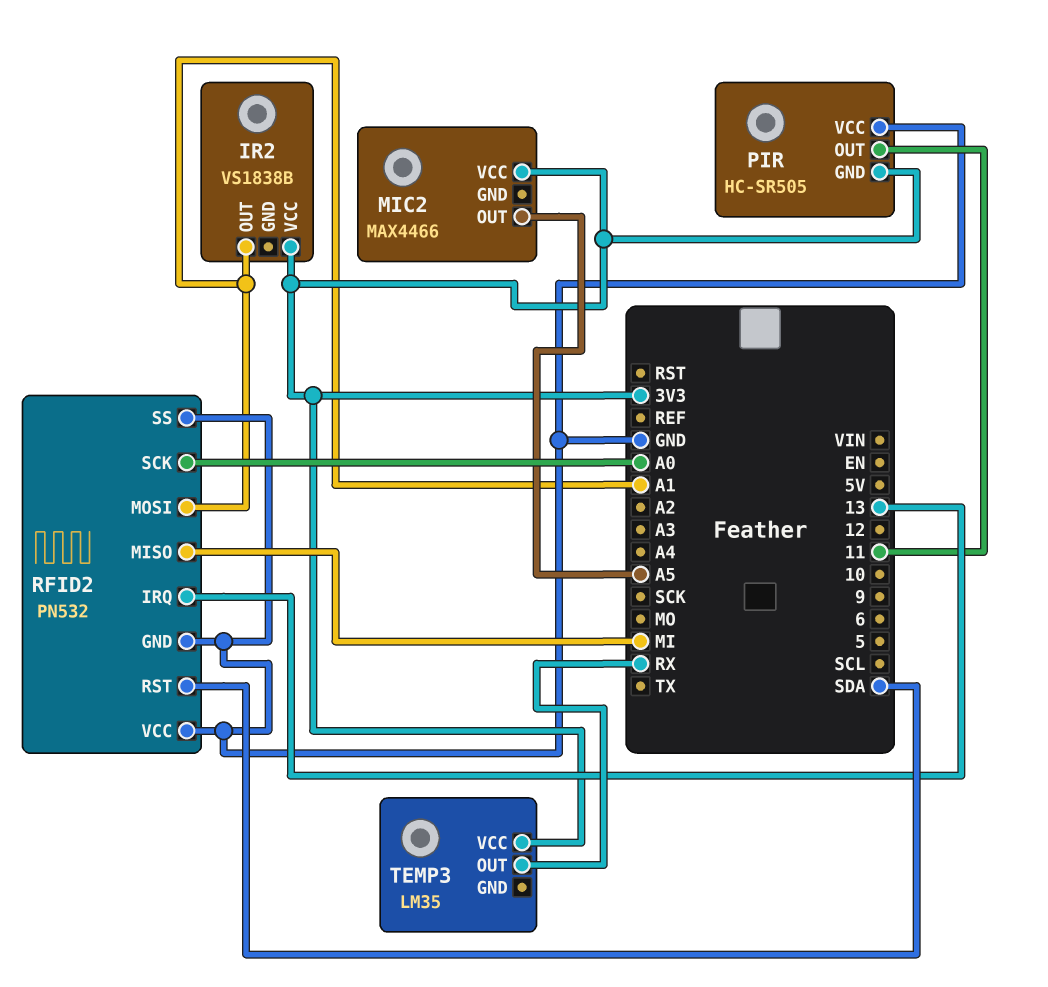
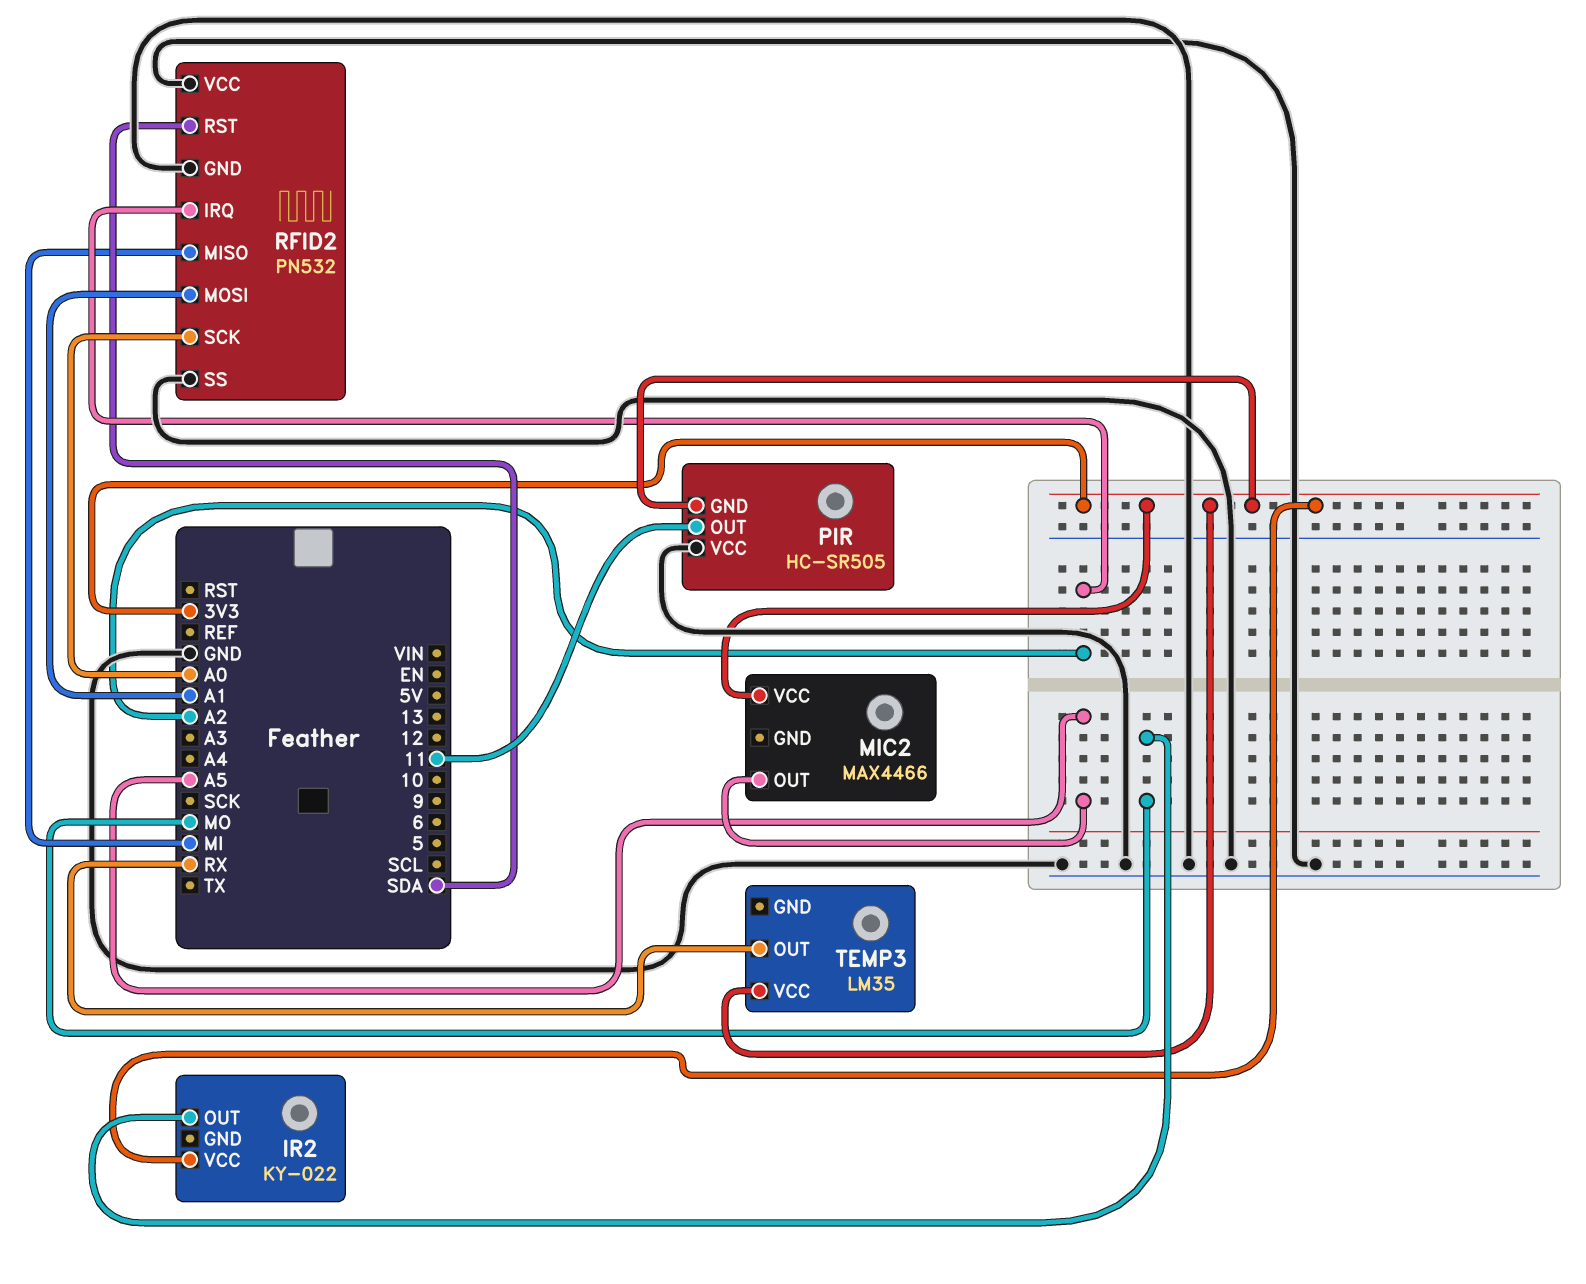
IR2: VS1838B -> KY-022
IR2 pin OUT: A1 -> MO
RFID2 pin IRQ: 13 -> A2

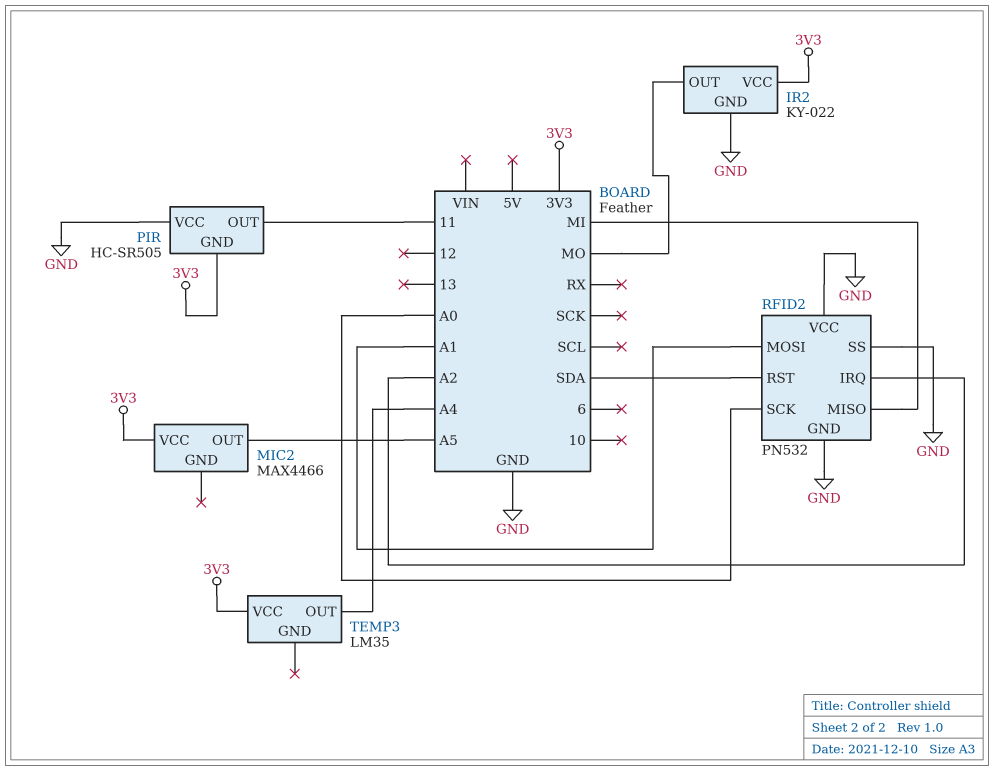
IR2 pin GND: none -> GND
TEMP3 pin OUT: RX -> A4

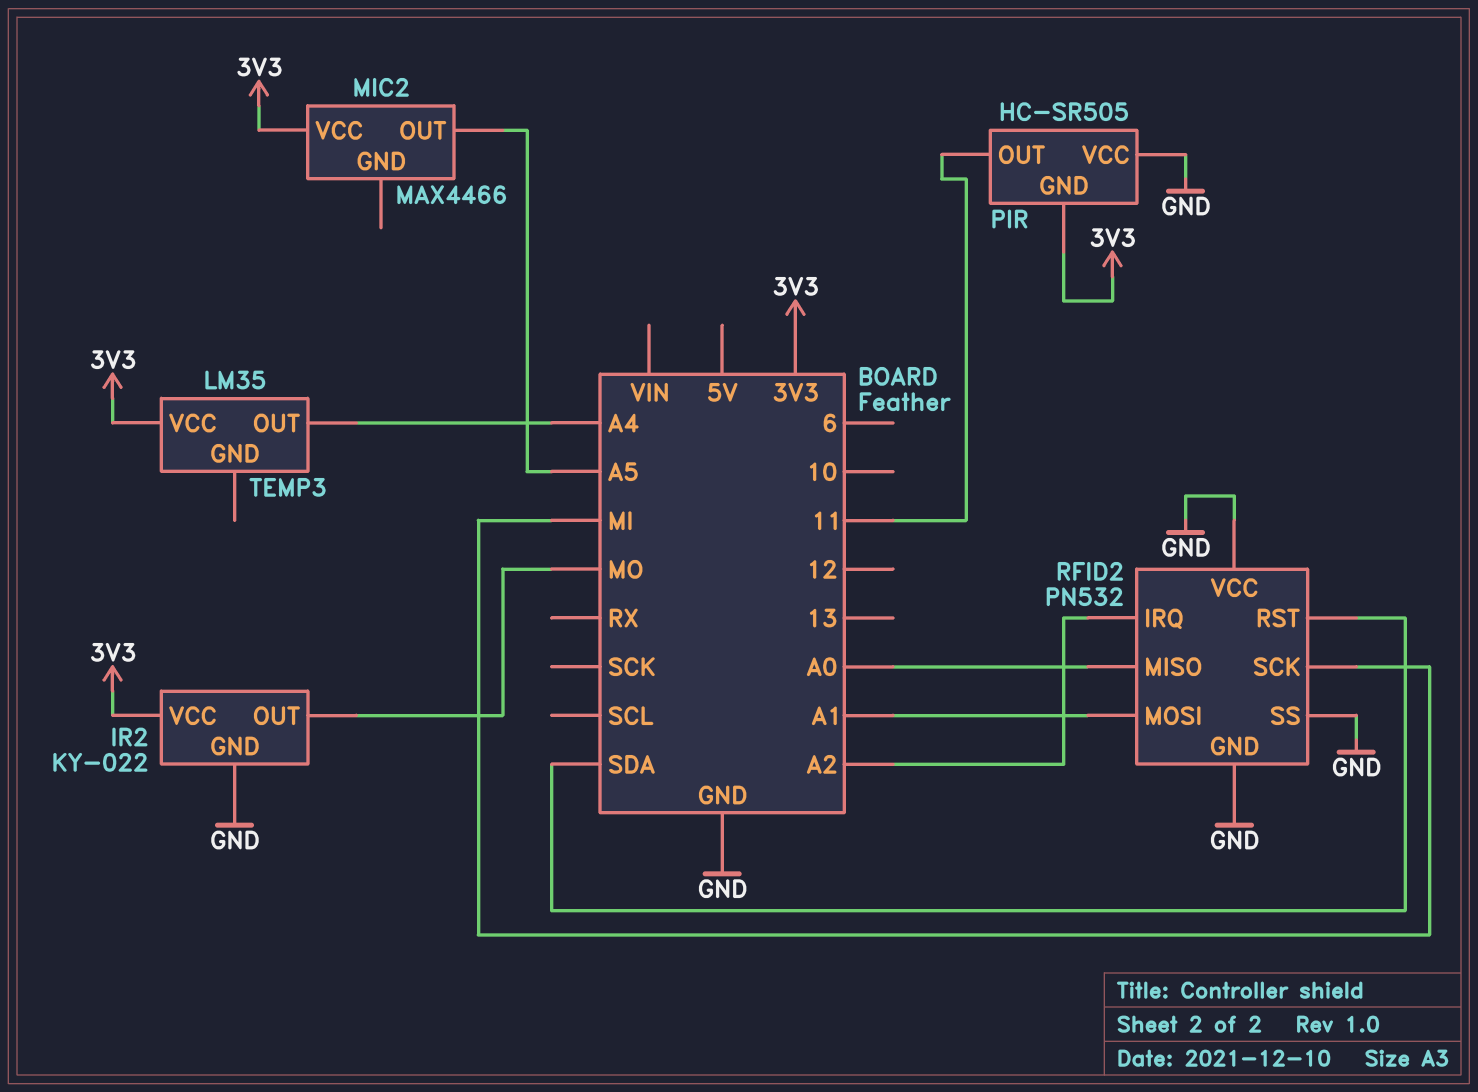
RFID2 pin MISO: MI -> A0
RFID2 pin SCK: A0 -> MI

